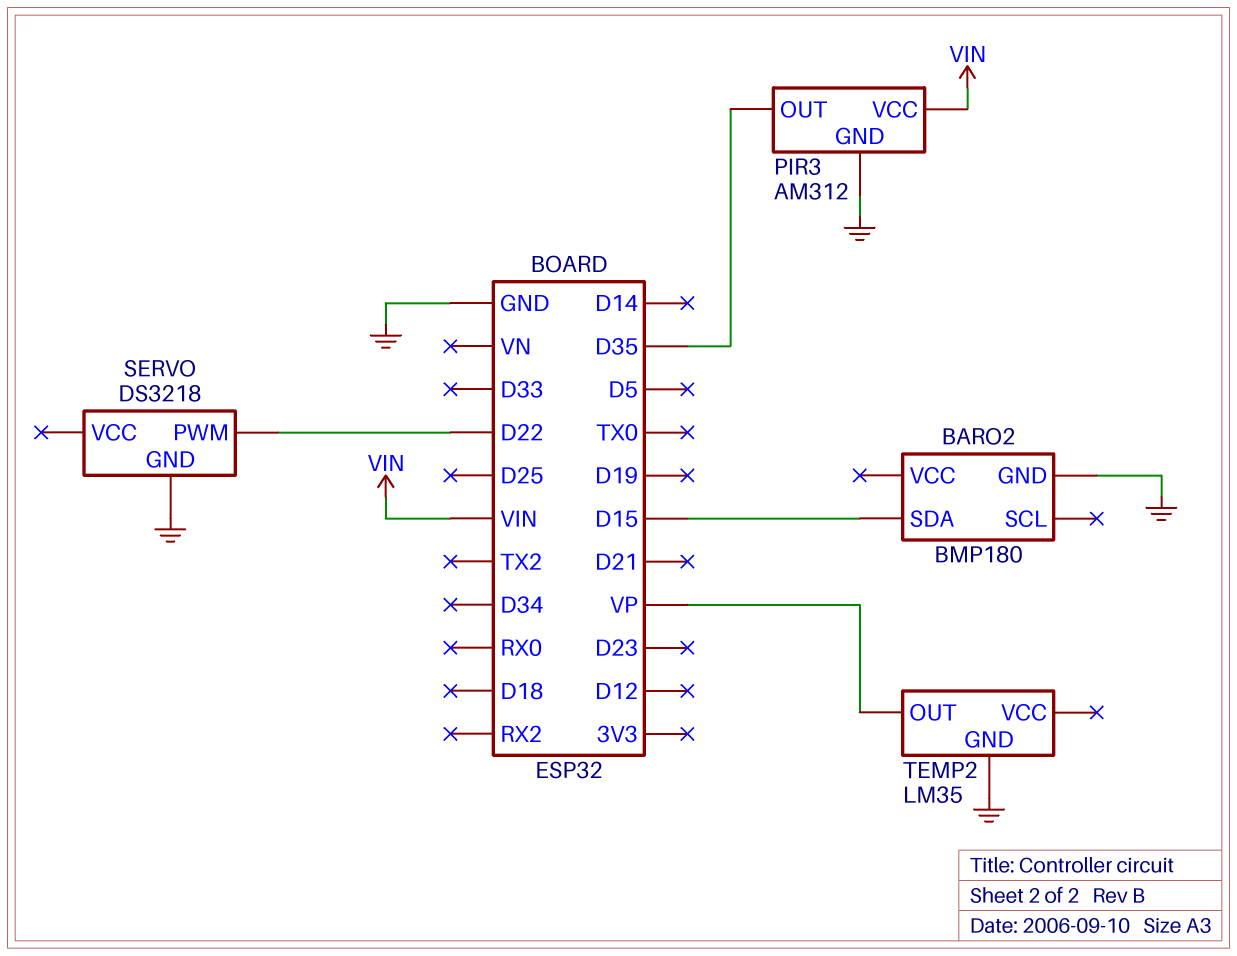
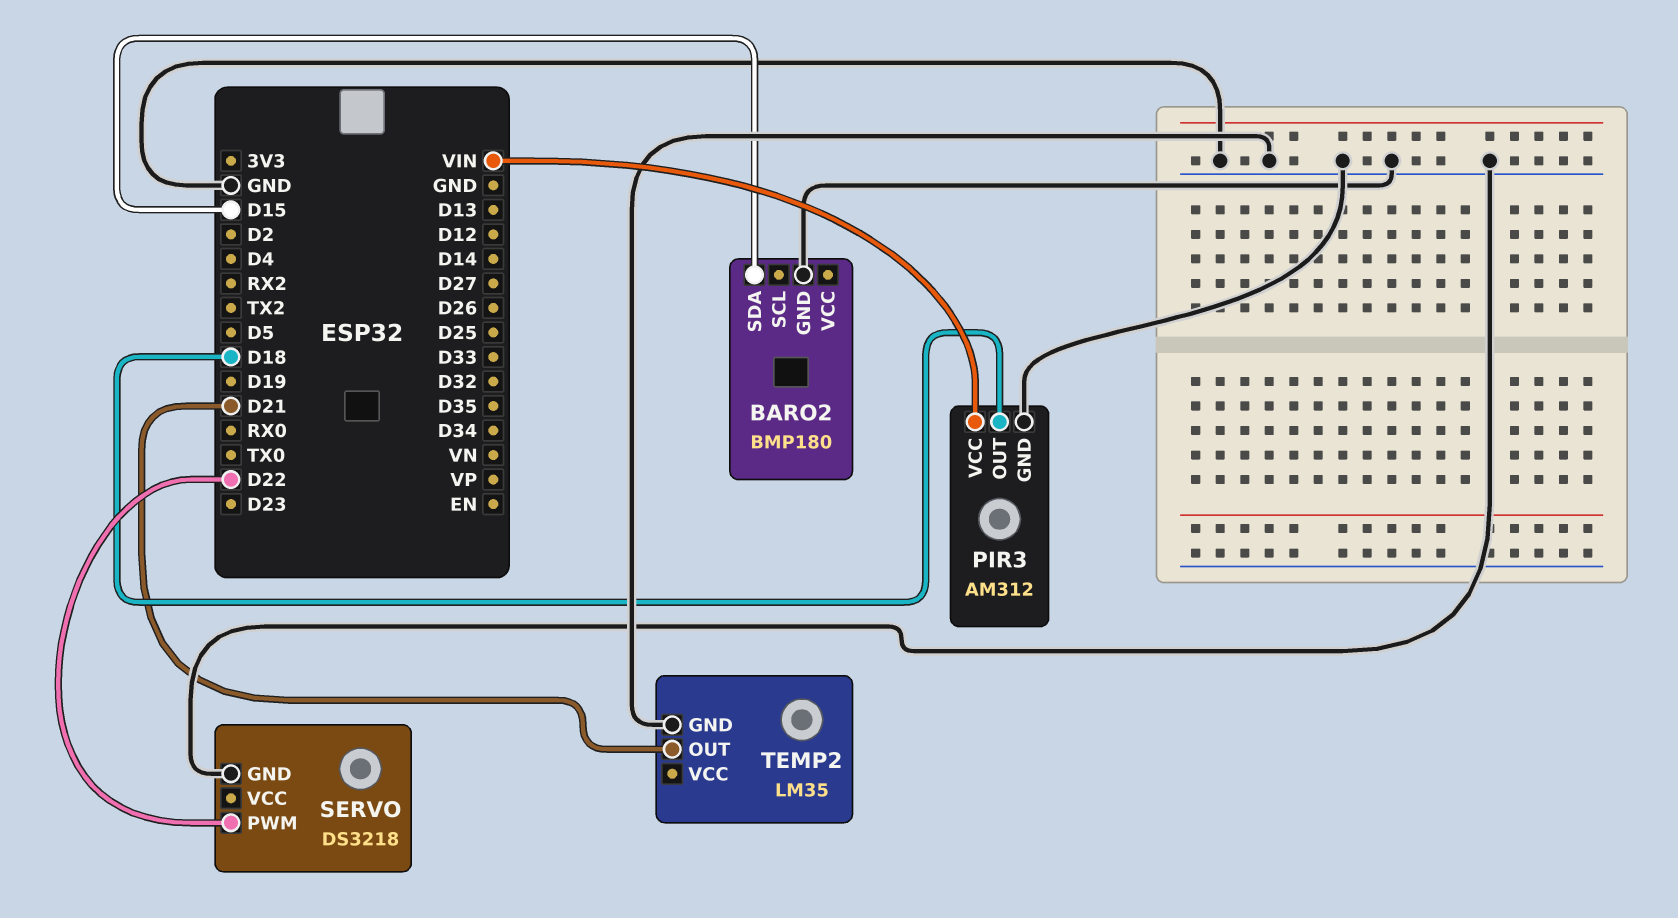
PIR3 pin OUT: D35 -> D18
TEMP2 pin OUT: VP -> D21

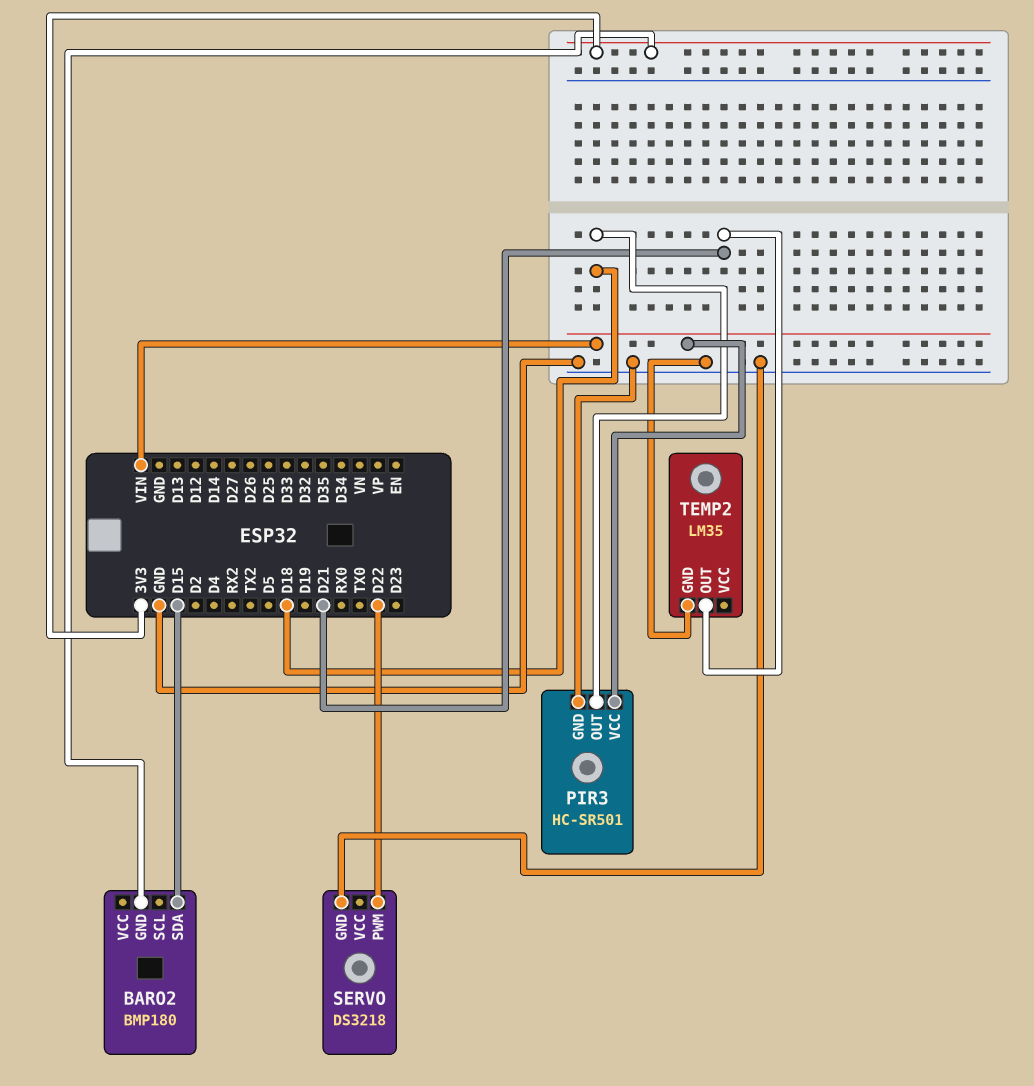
BARO2 pin GND: GND -> 3V3
PIR3: AM312 -> HC-SR501

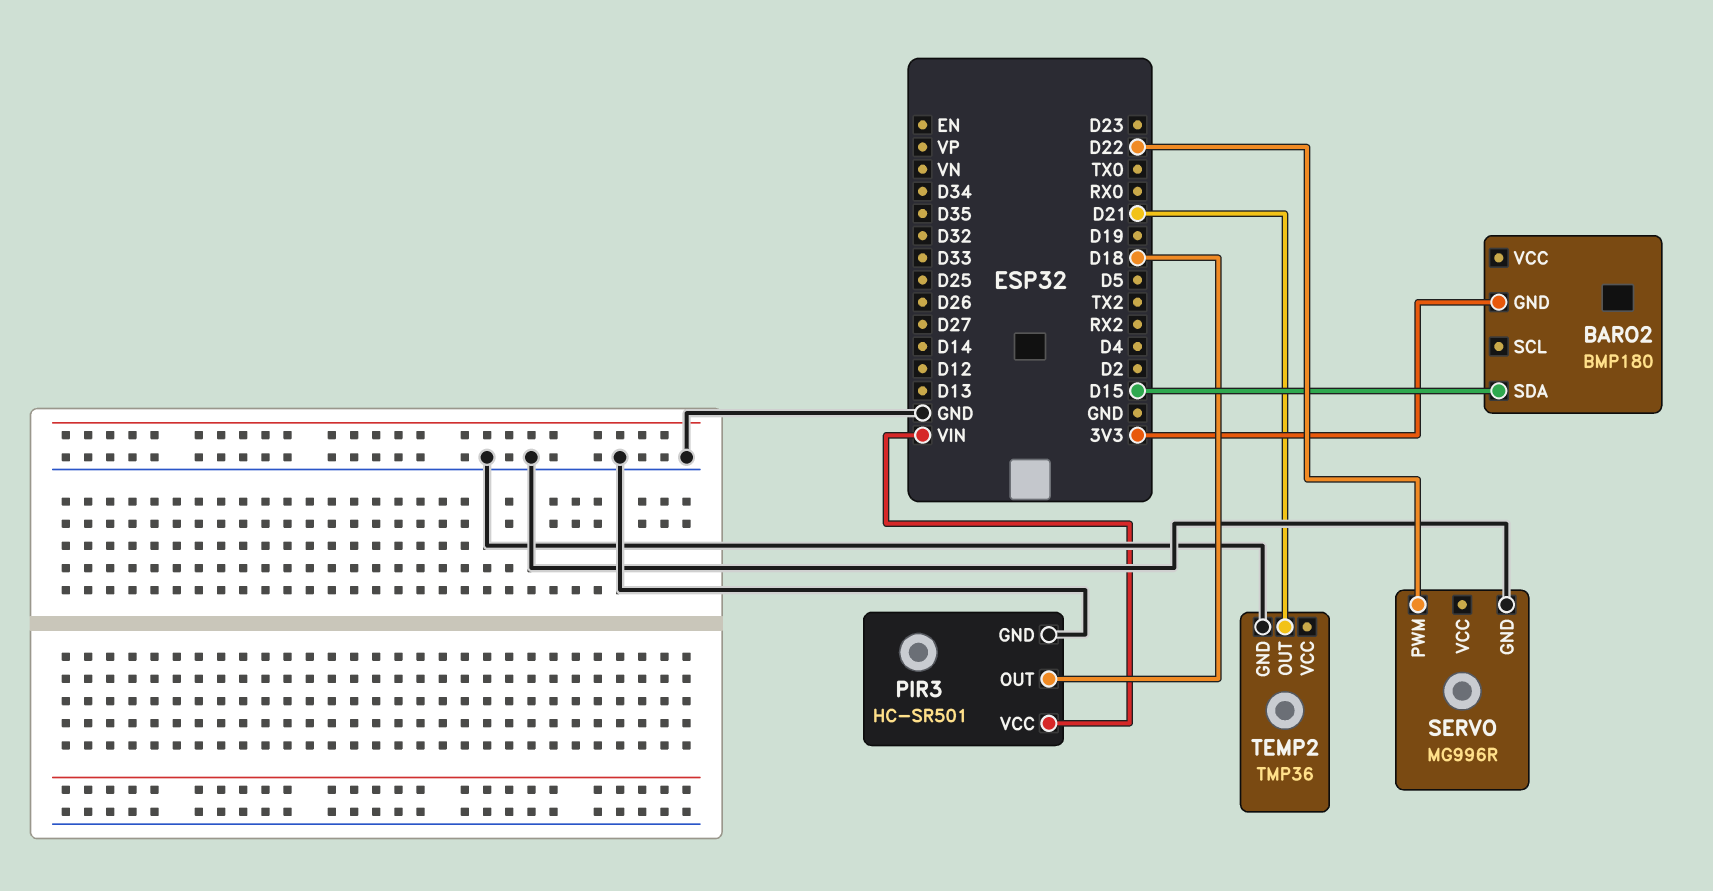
SERVO: DS3218 -> MG996R
TEMP2: LM35 -> TMP36

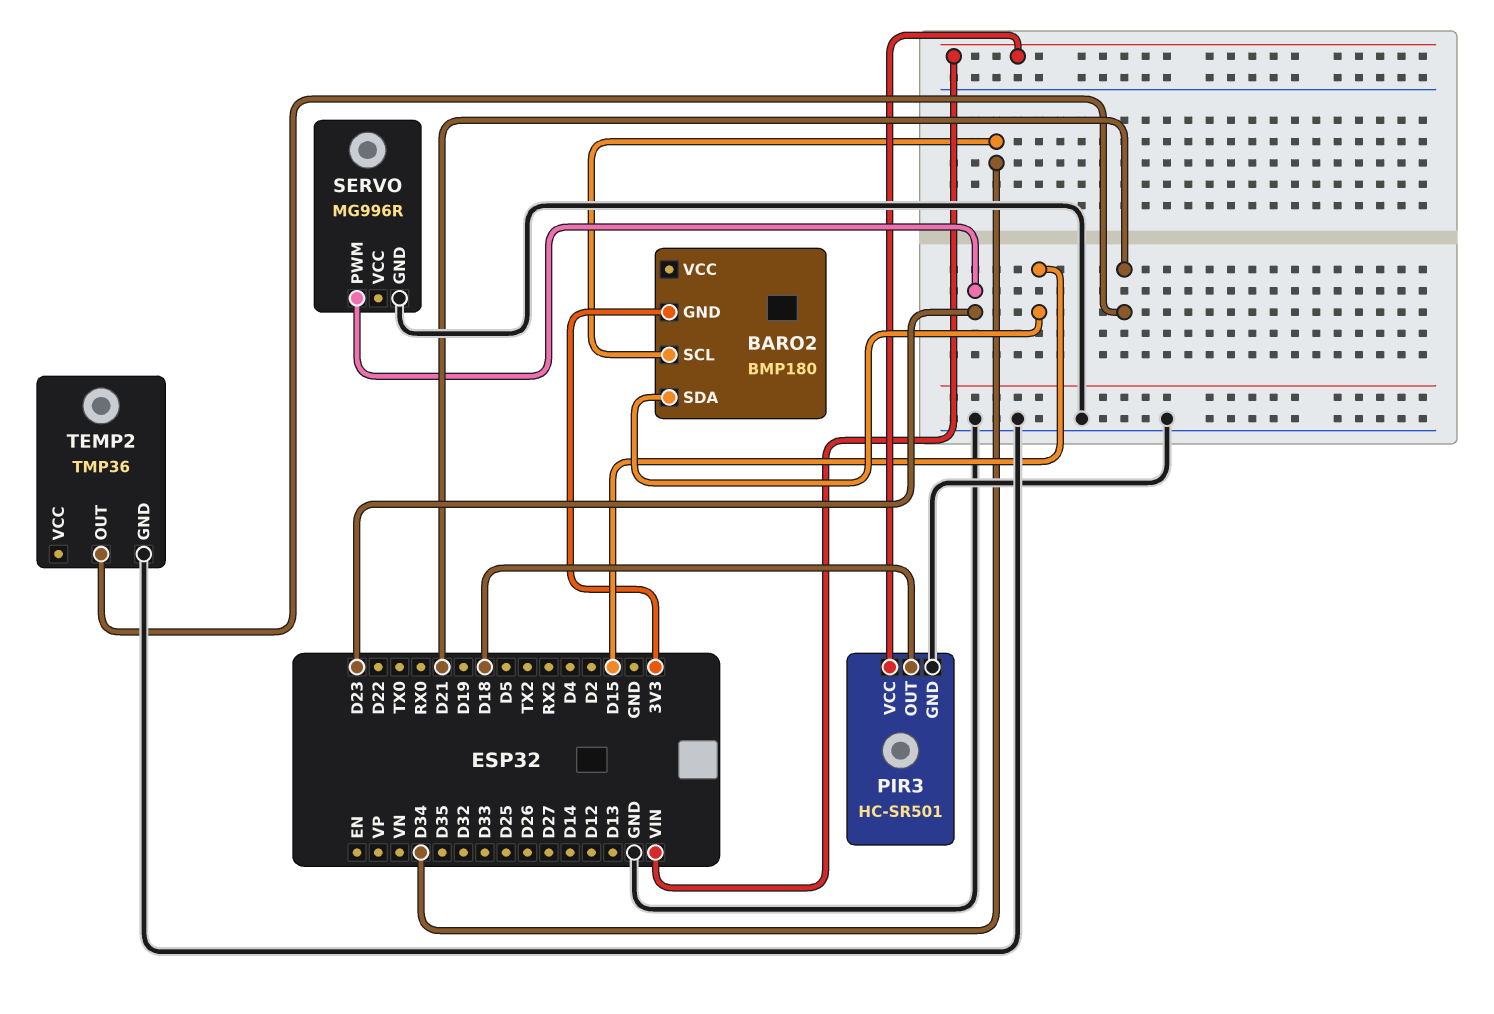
BARO2 pin SCL: none -> D34
SERVO pin PWM: D22 -> D23

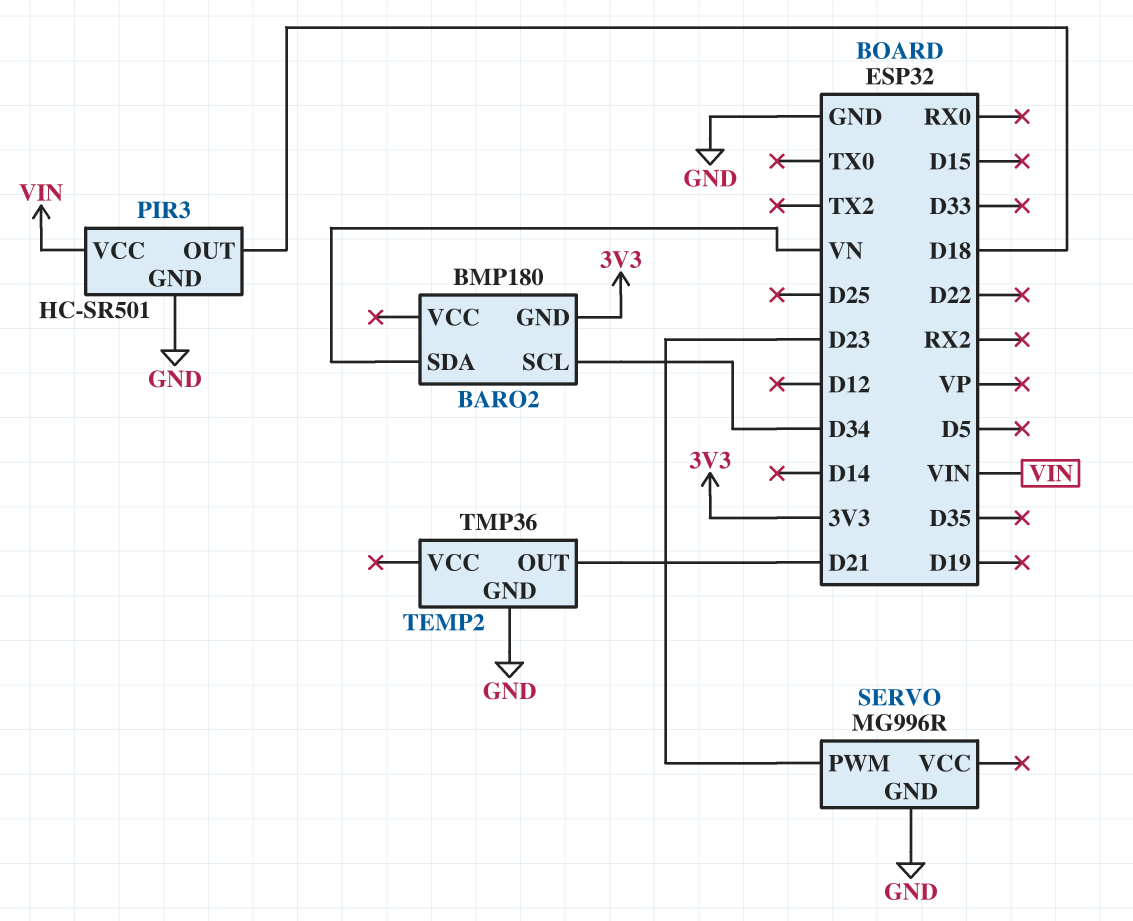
BARO2 pin SDA: D15 -> VN

